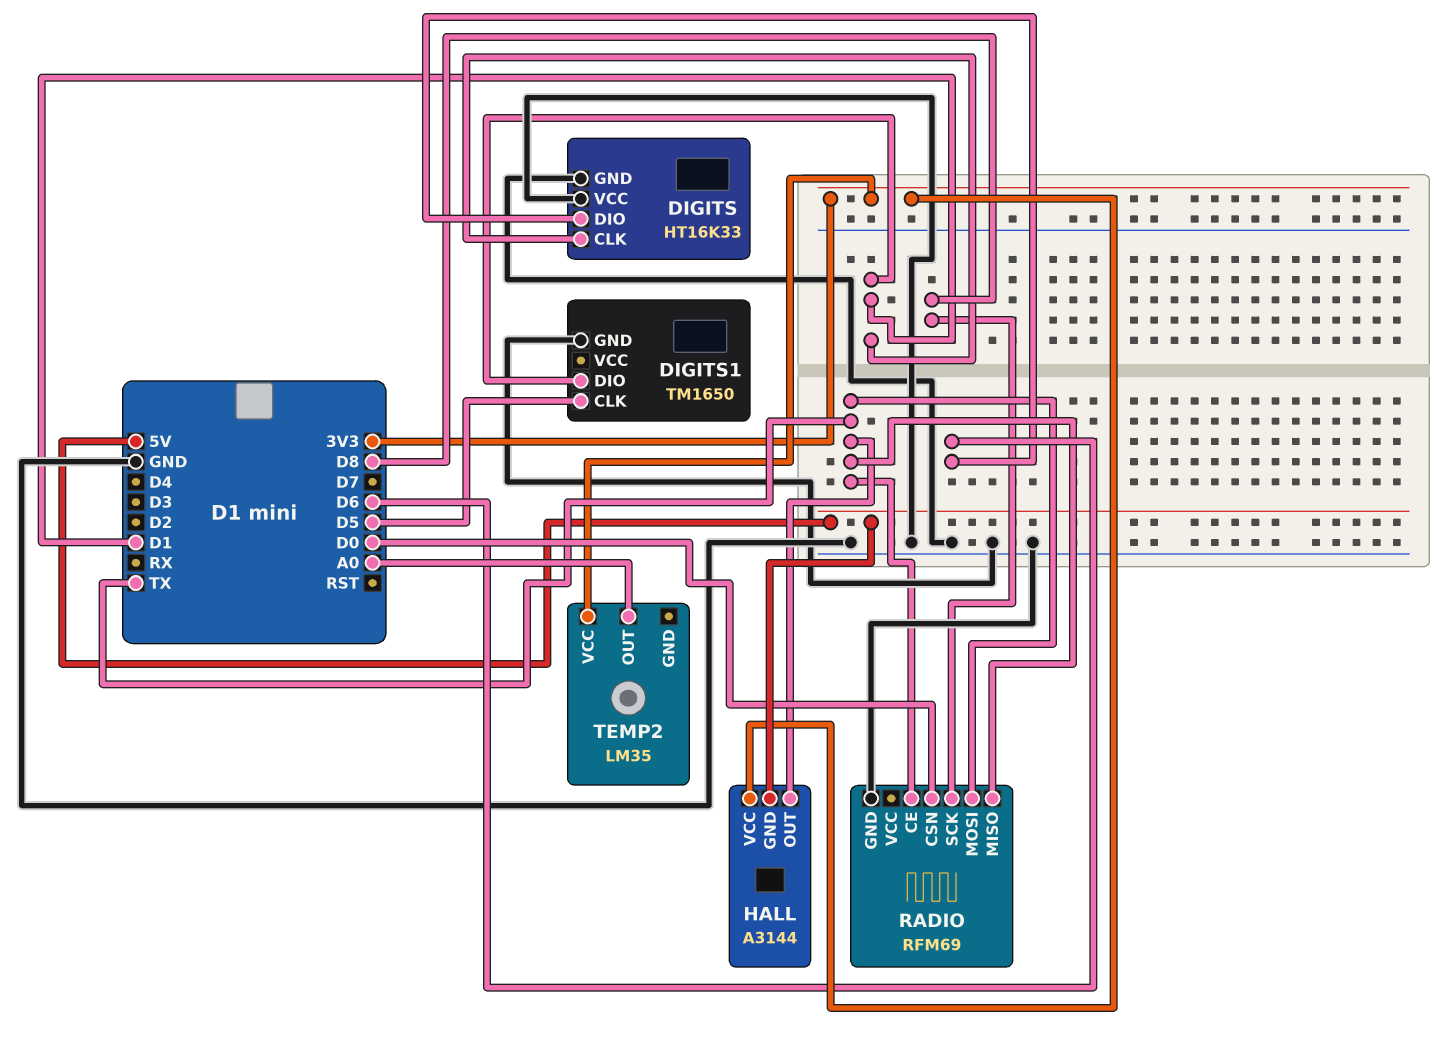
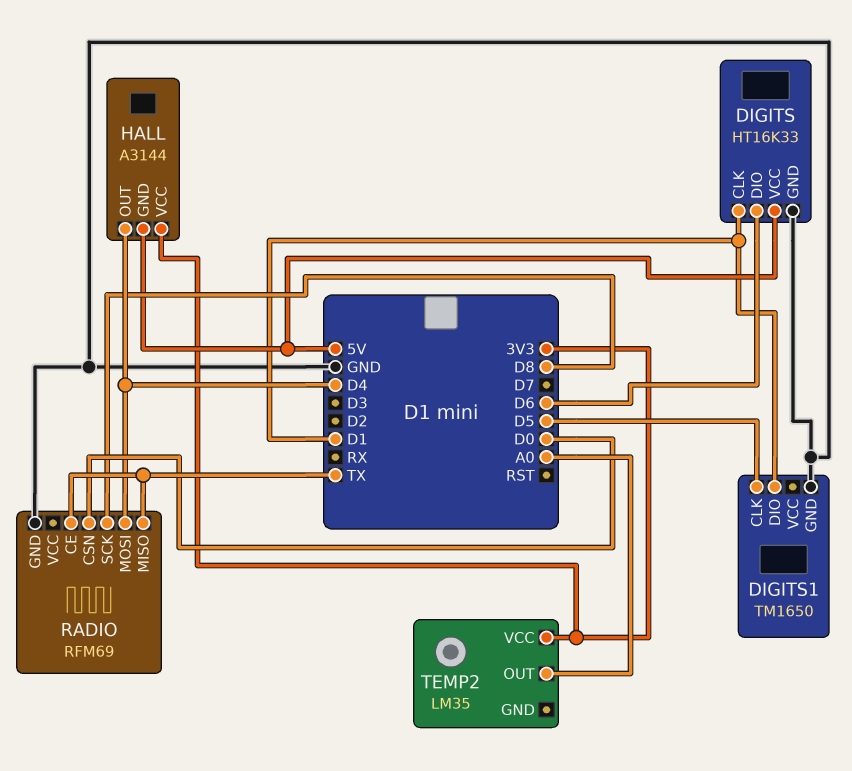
DIGITS pin VCC: GND -> 5V
HALL pin OUT: TX -> D4
RADIO pin MOSI: TX -> D4

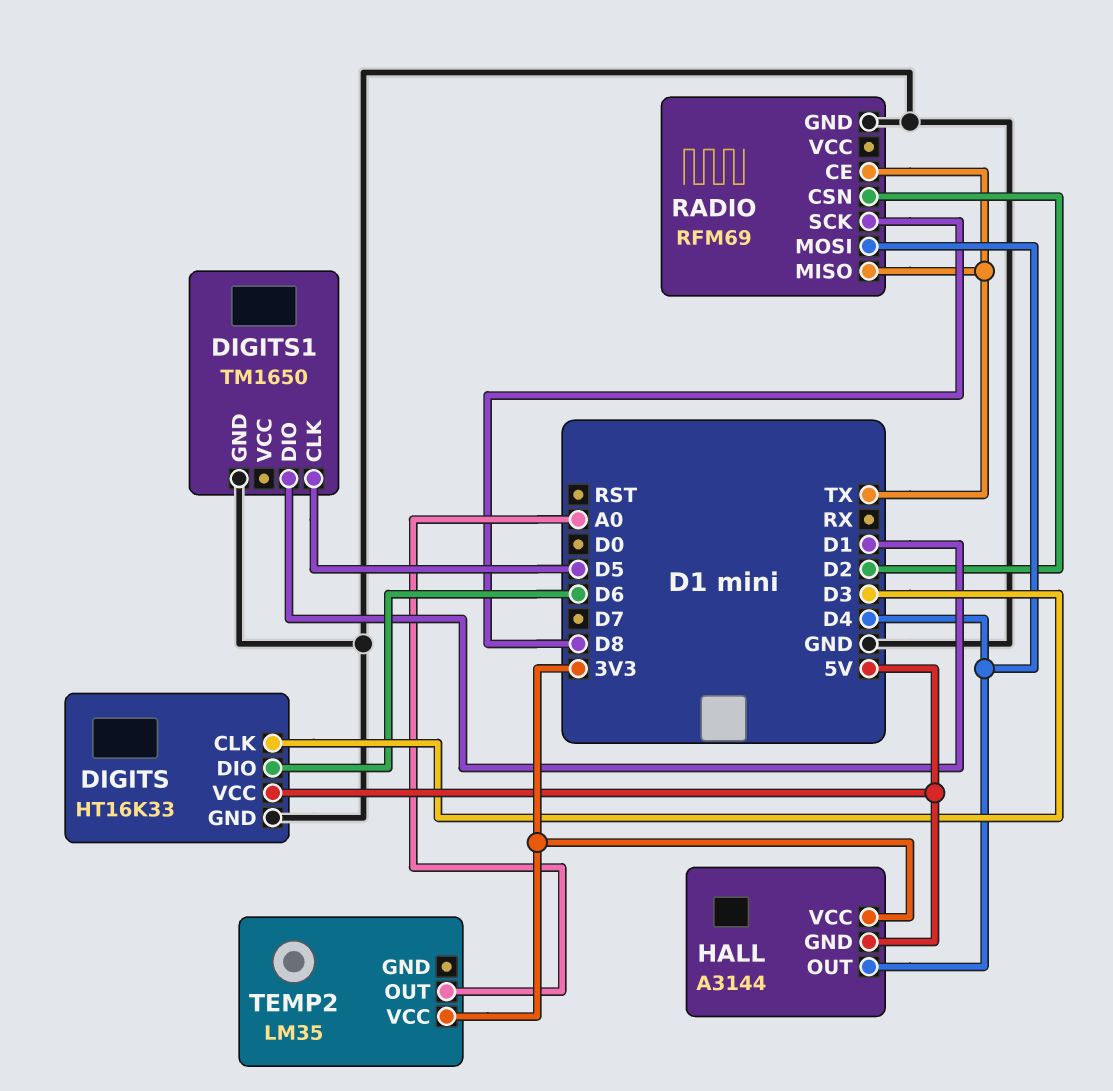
DIGITS pin CLK: D1 -> D3
RADIO pin CSN: D0 -> D2

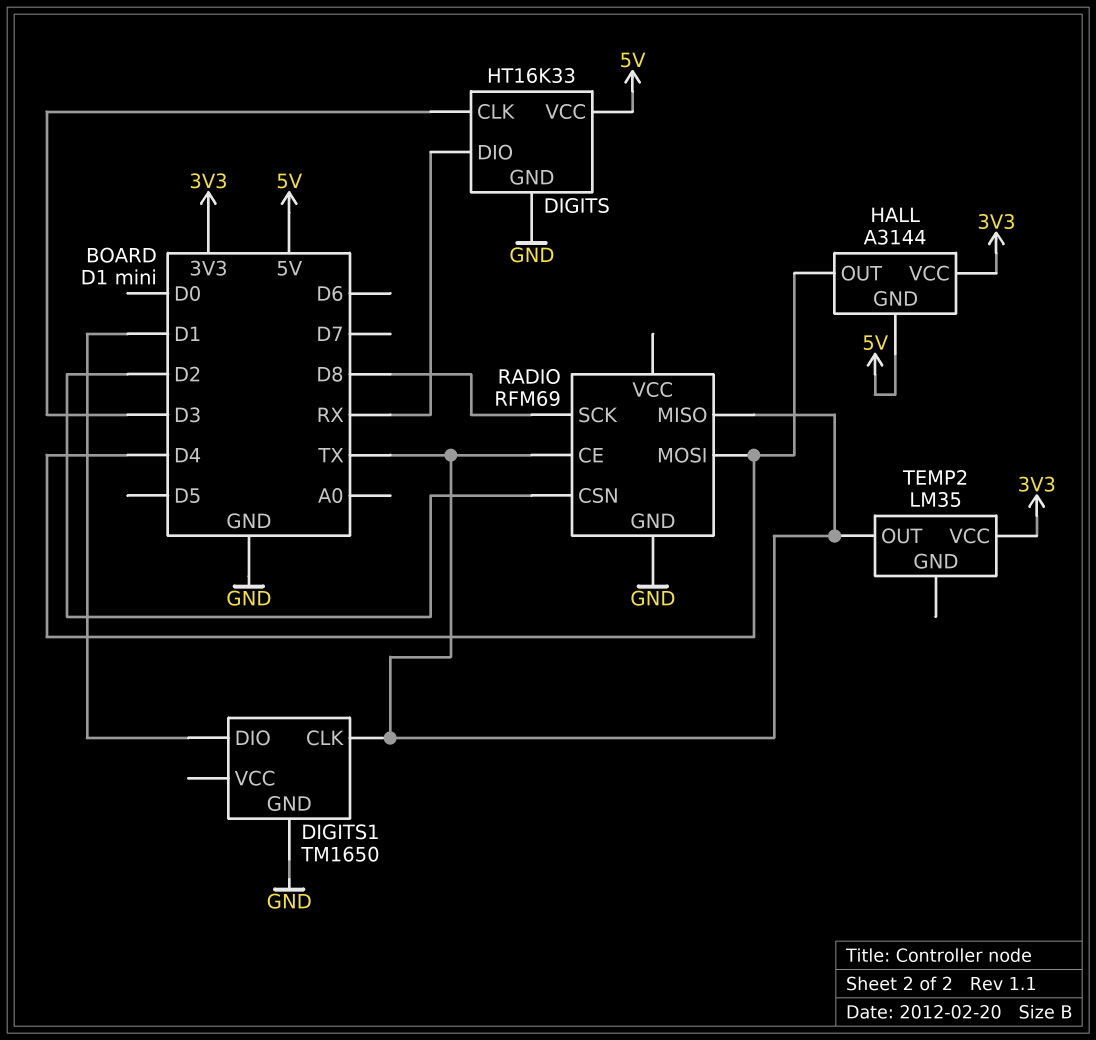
DIGITS pin DIO: D6 -> RX
DIGITS1 pin CLK: D5 -> TX
TEMP2 pin OUT: A0 -> TX

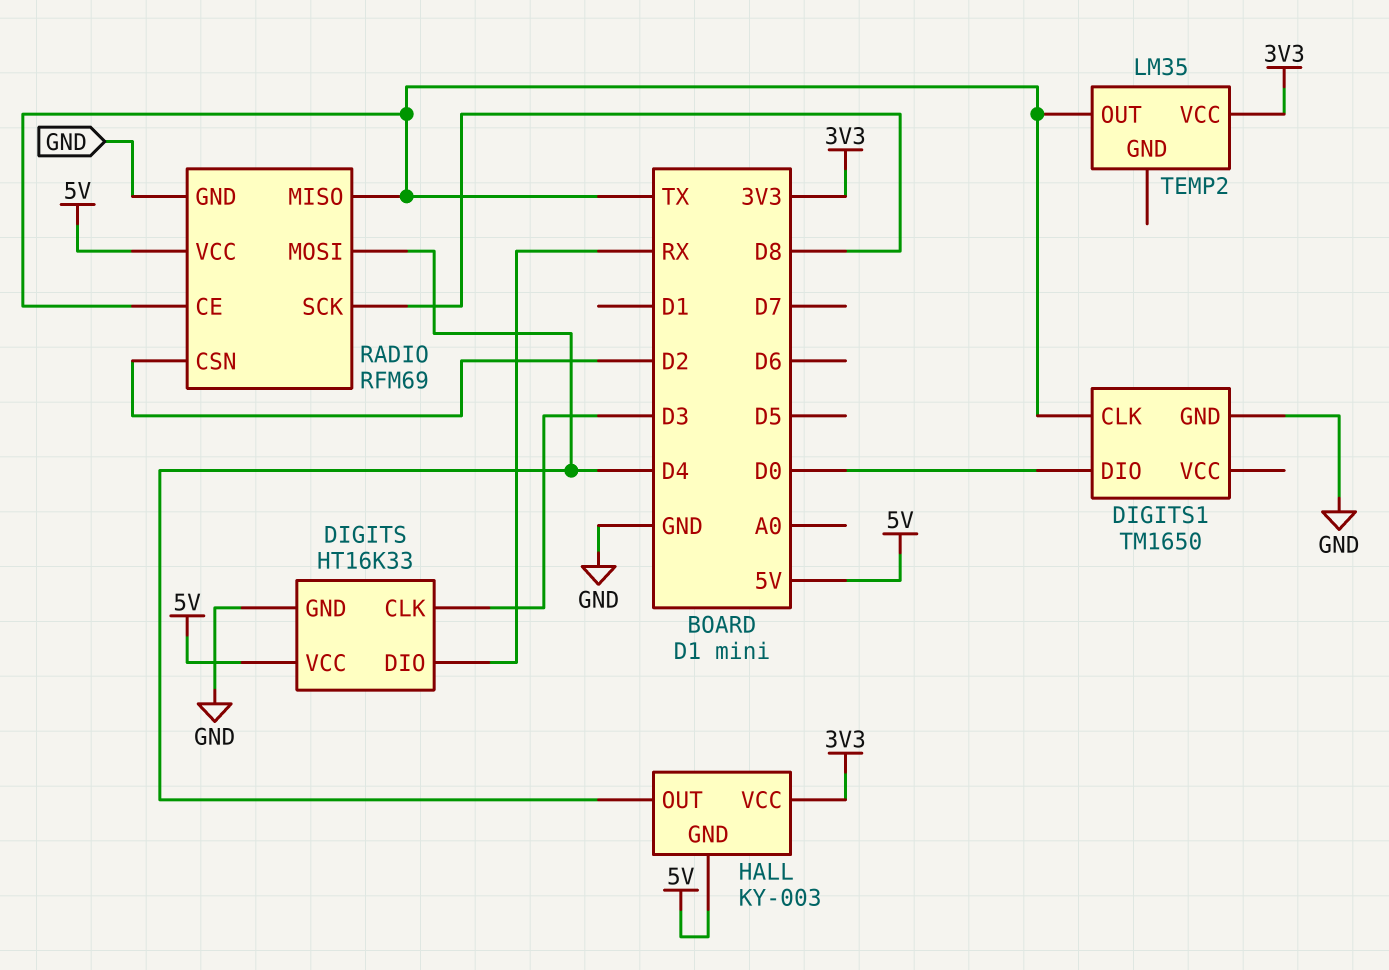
DIGITS1 pin DIO: D1 -> D0
HALL: A3144 -> KY-003
RADIO pin VCC: none -> 5V

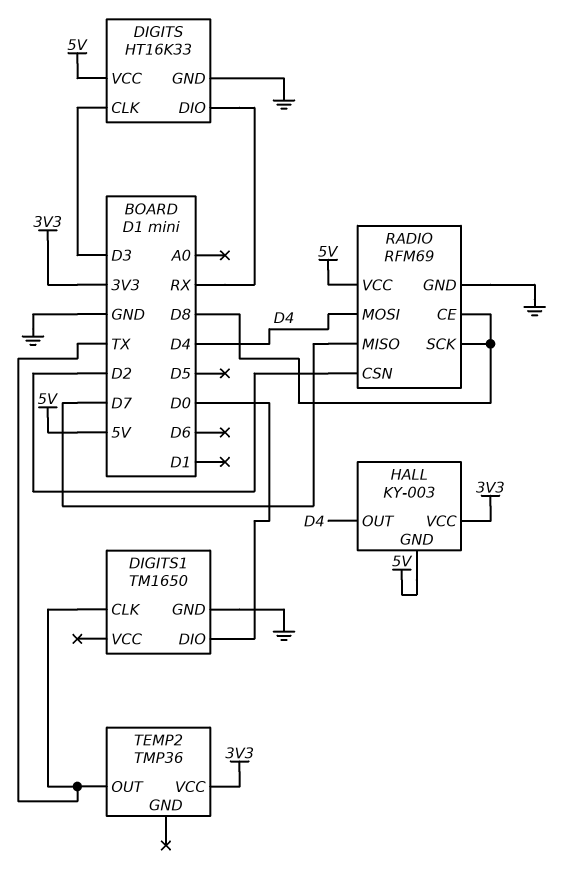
RADIO pin CE: TX -> D8
RADIO pin MISO: TX -> D7
TEMP2: LM35 -> TMP36

